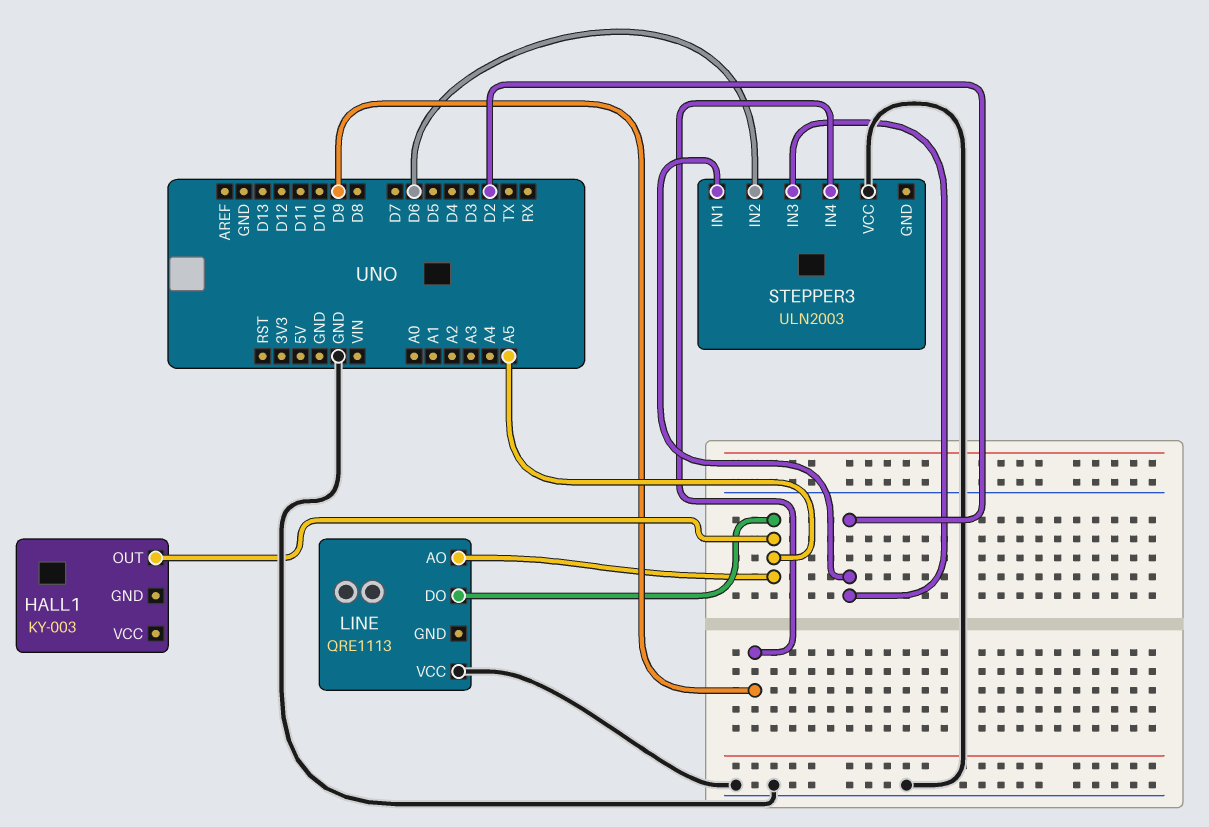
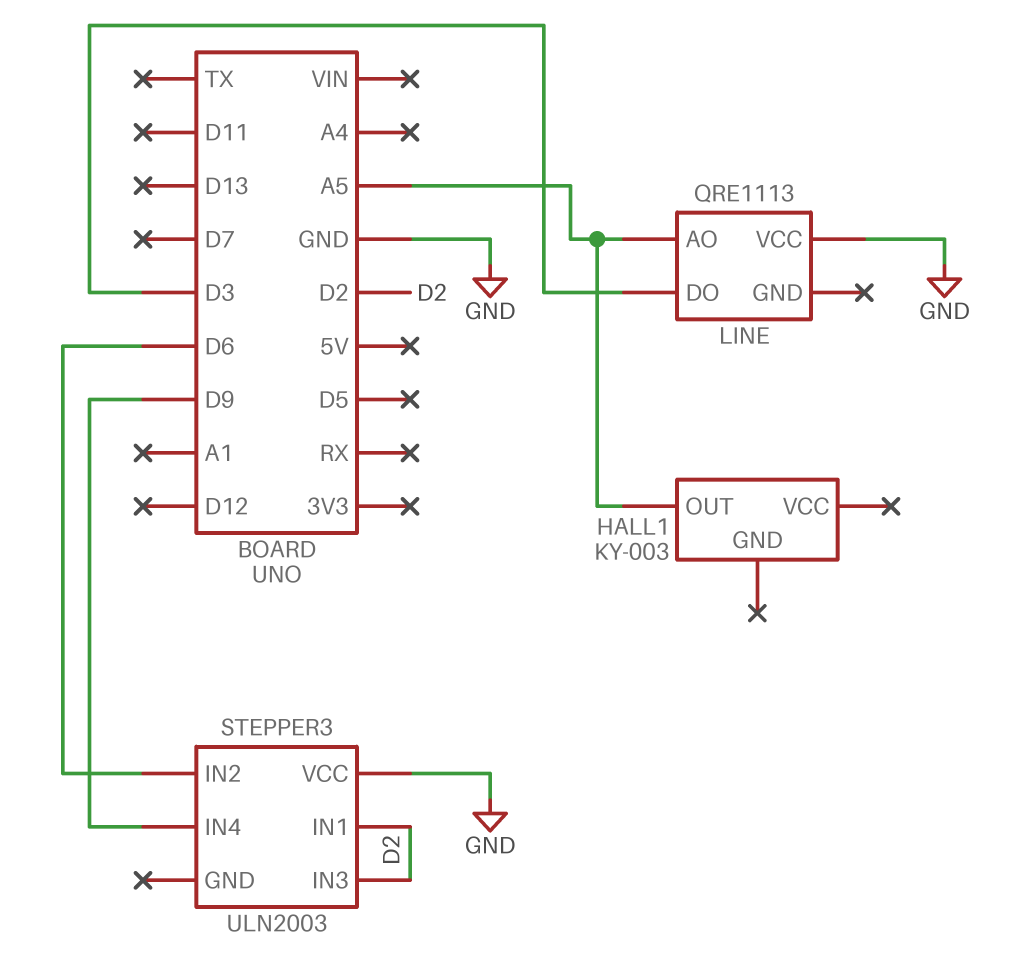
LINE pin DO: A5 -> D3

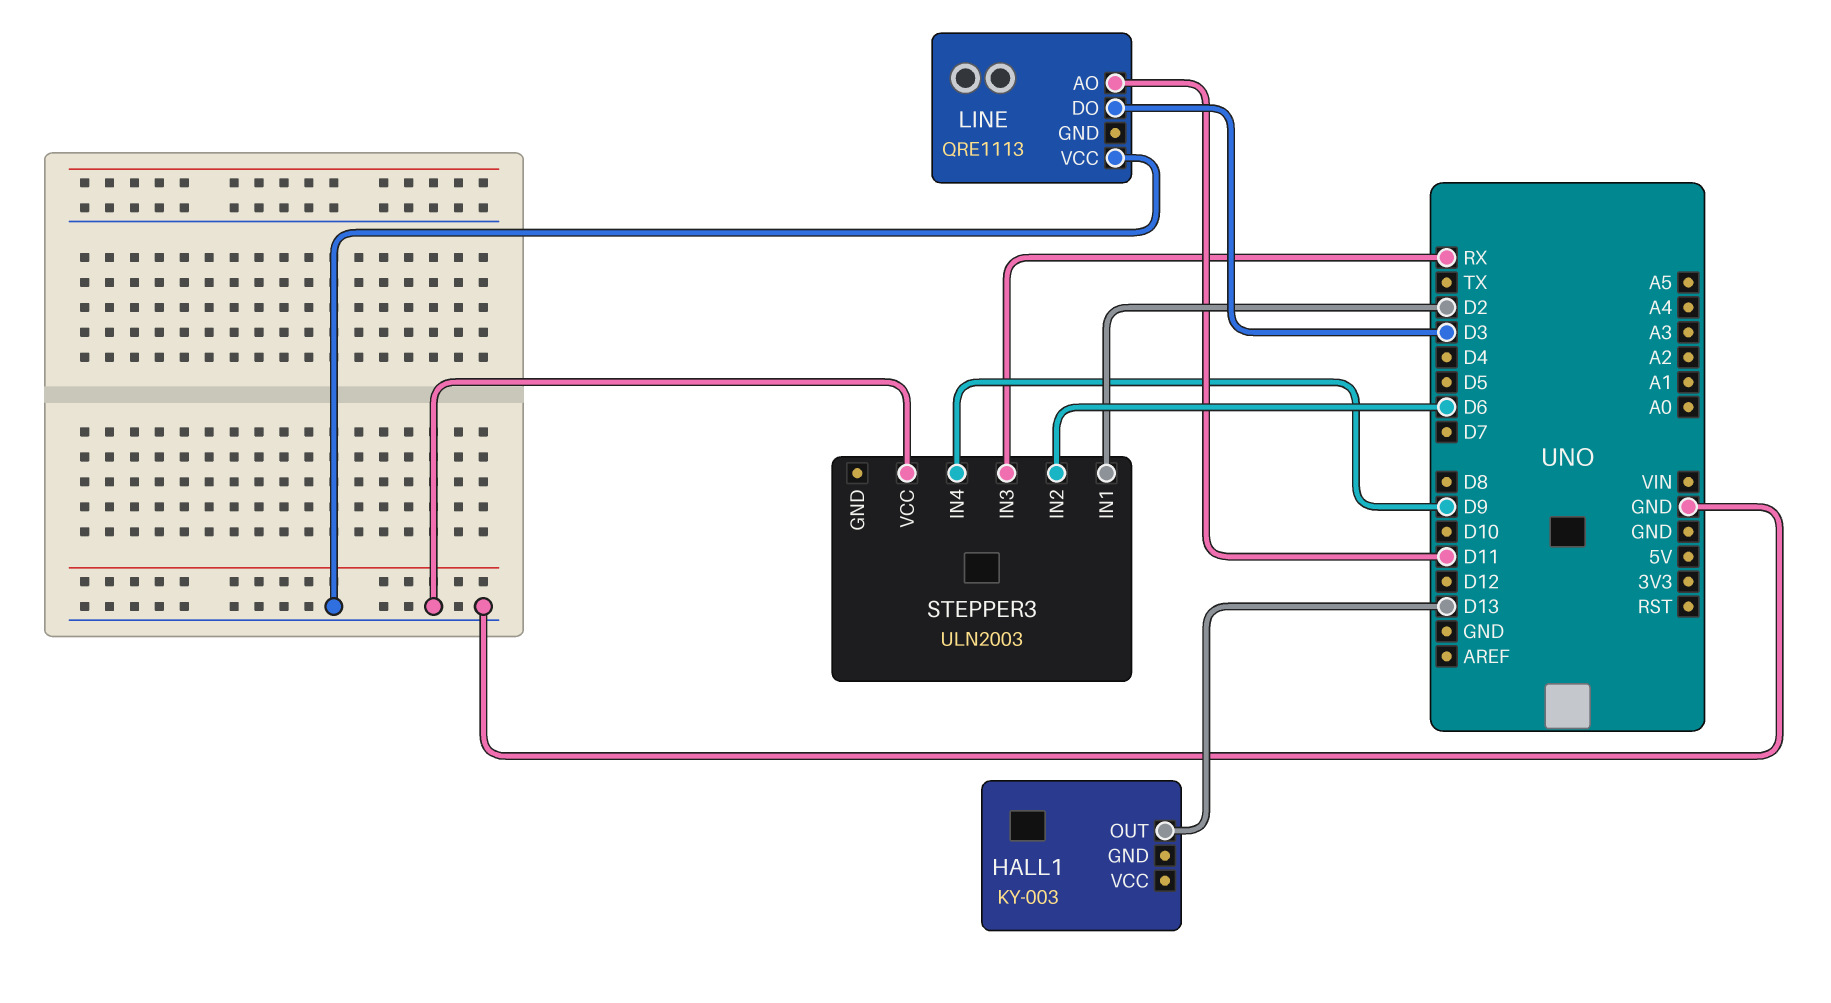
HALL1 pin OUT: A5 -> D13
LINE pin AO: A5 -> D11
STEPPER3 pin IN3: D2 -> RX

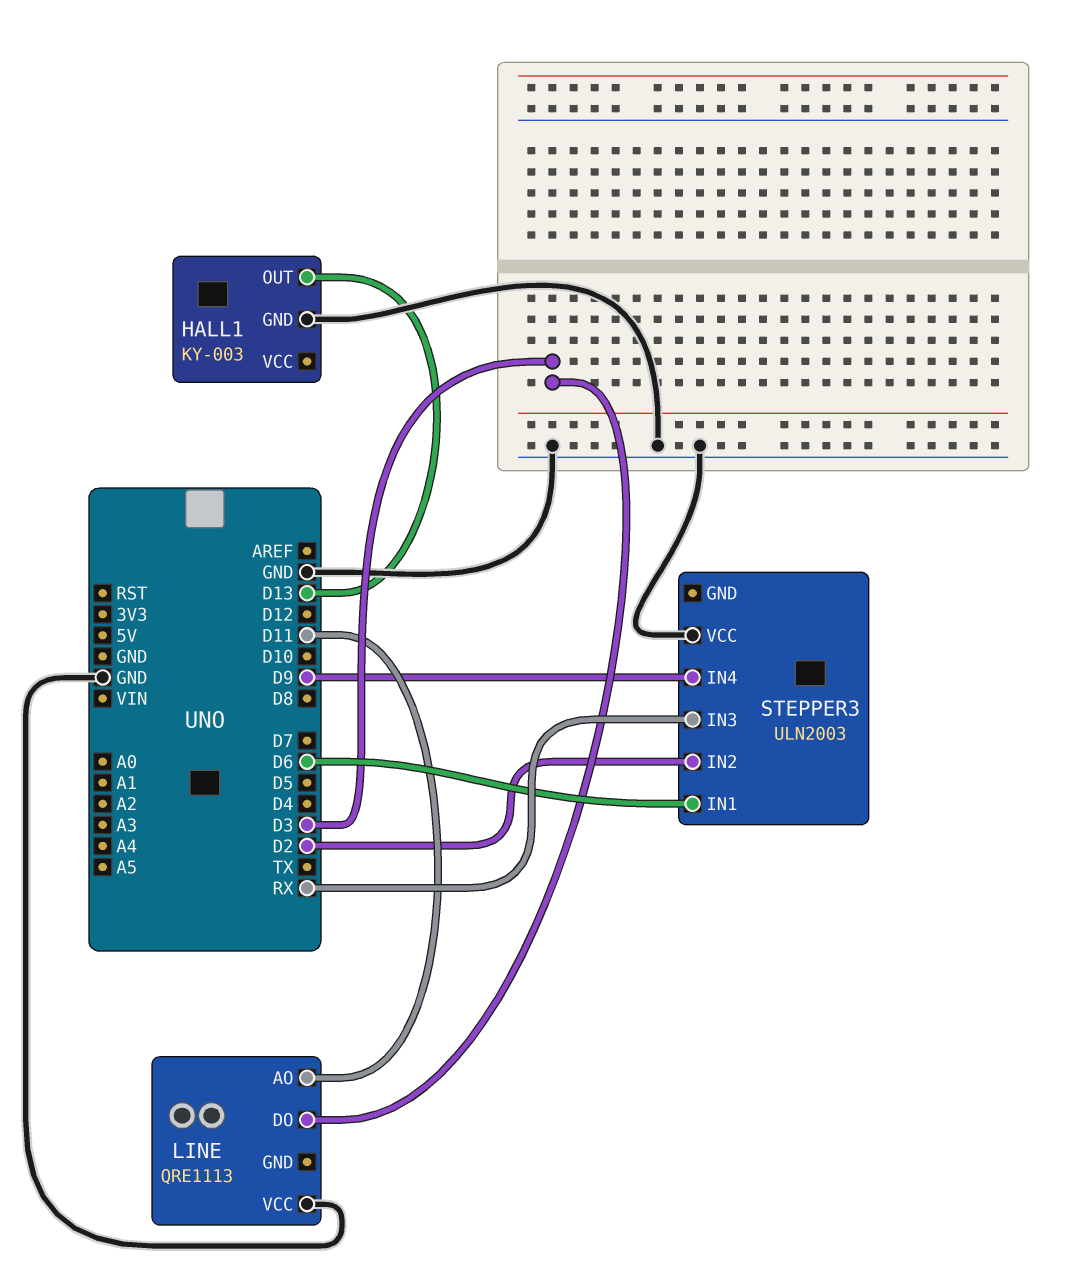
HALL1 pin GND: none -> GND
STEPPER3 pin IN1: D2 -> D6
STEPPER3 pin IN2: D6 -> D2

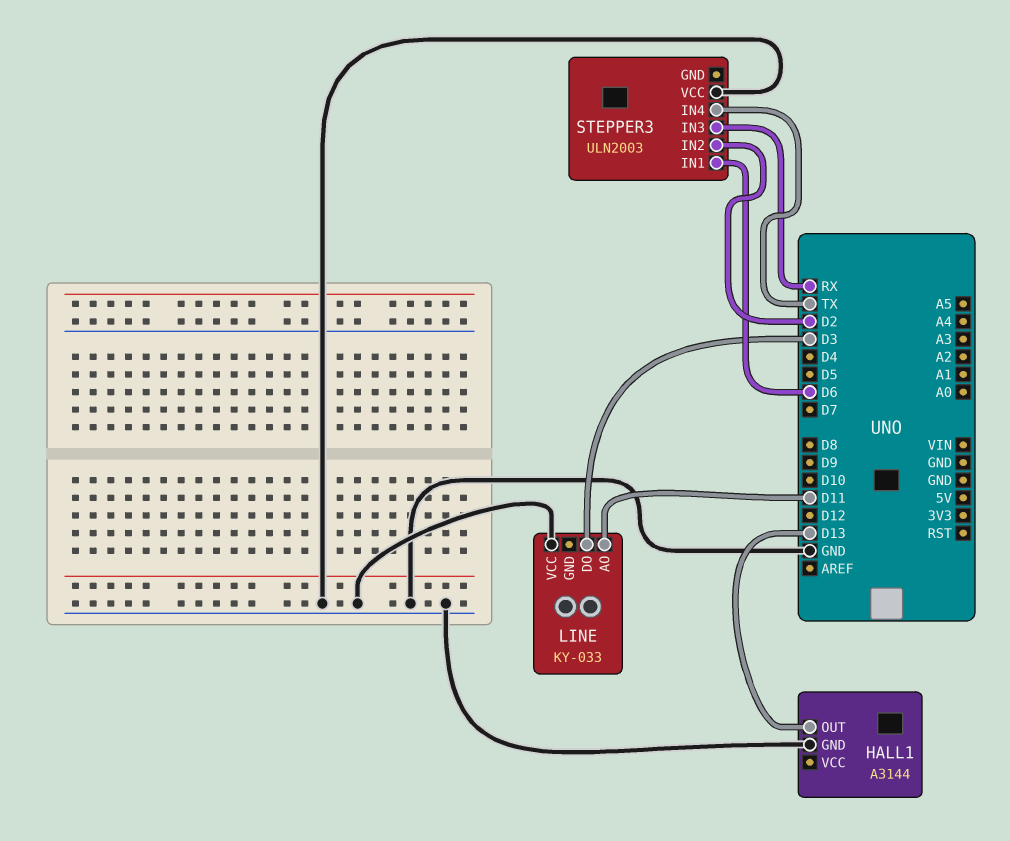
HALL1: KY-003 -> A3144
LINE: QRE1113 -> KY-033
STEPPER3 pin IN4: D9 -> TX

